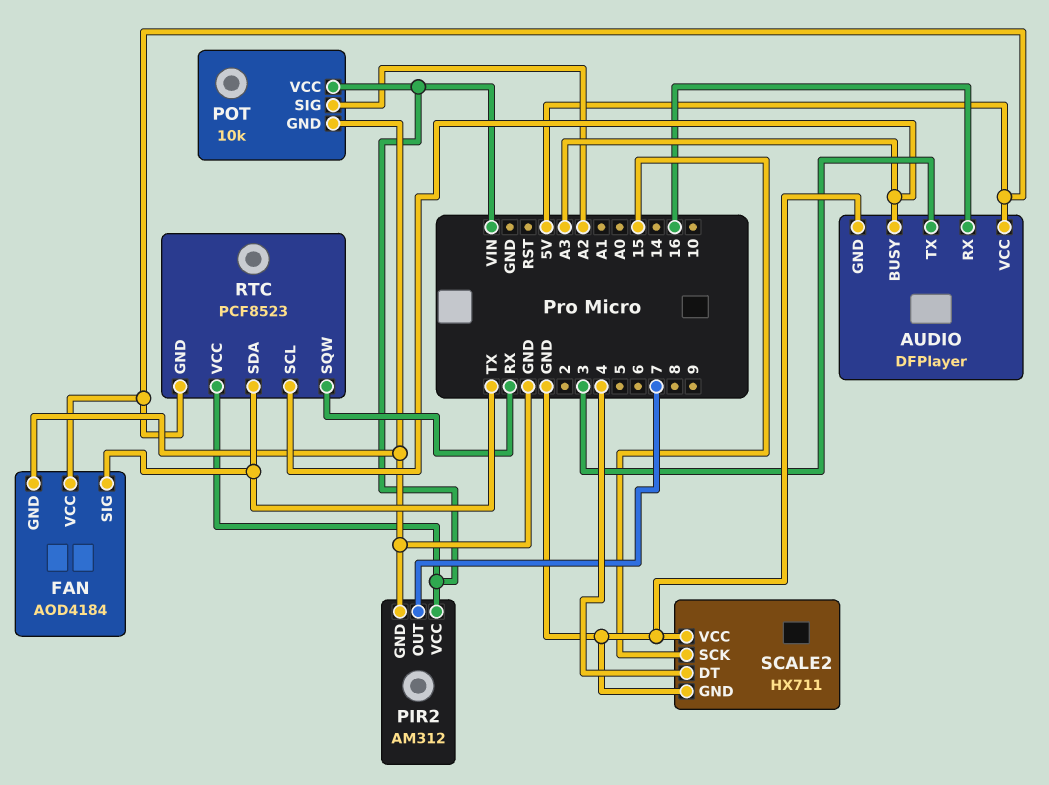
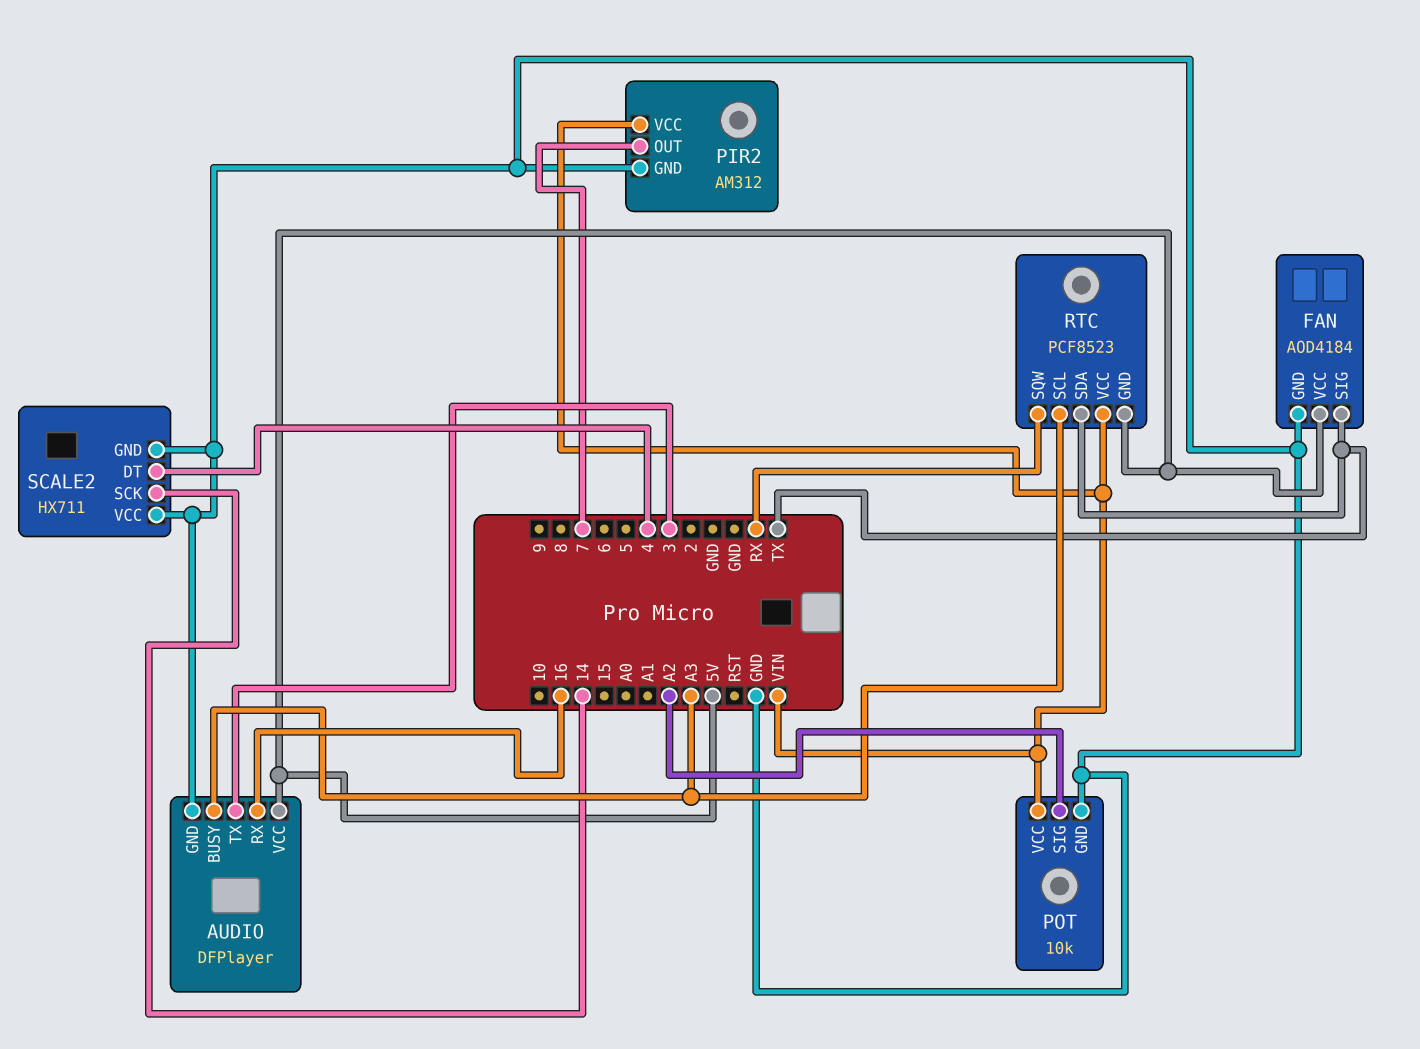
SCALE2 pin SCK: 15 -> 14

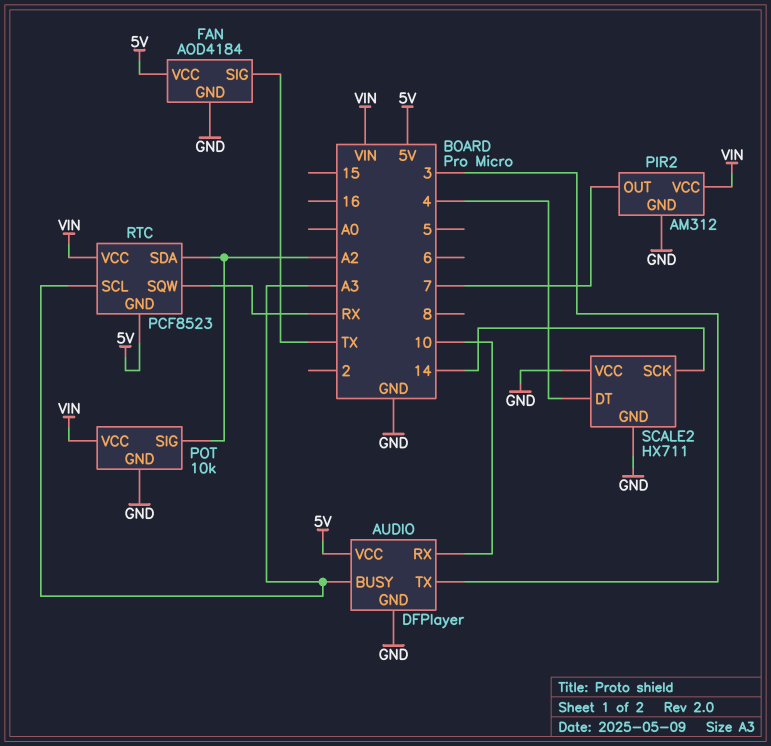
AUDIO pin RX: 16 -> 10
RTC pin SDA: TX -> A2

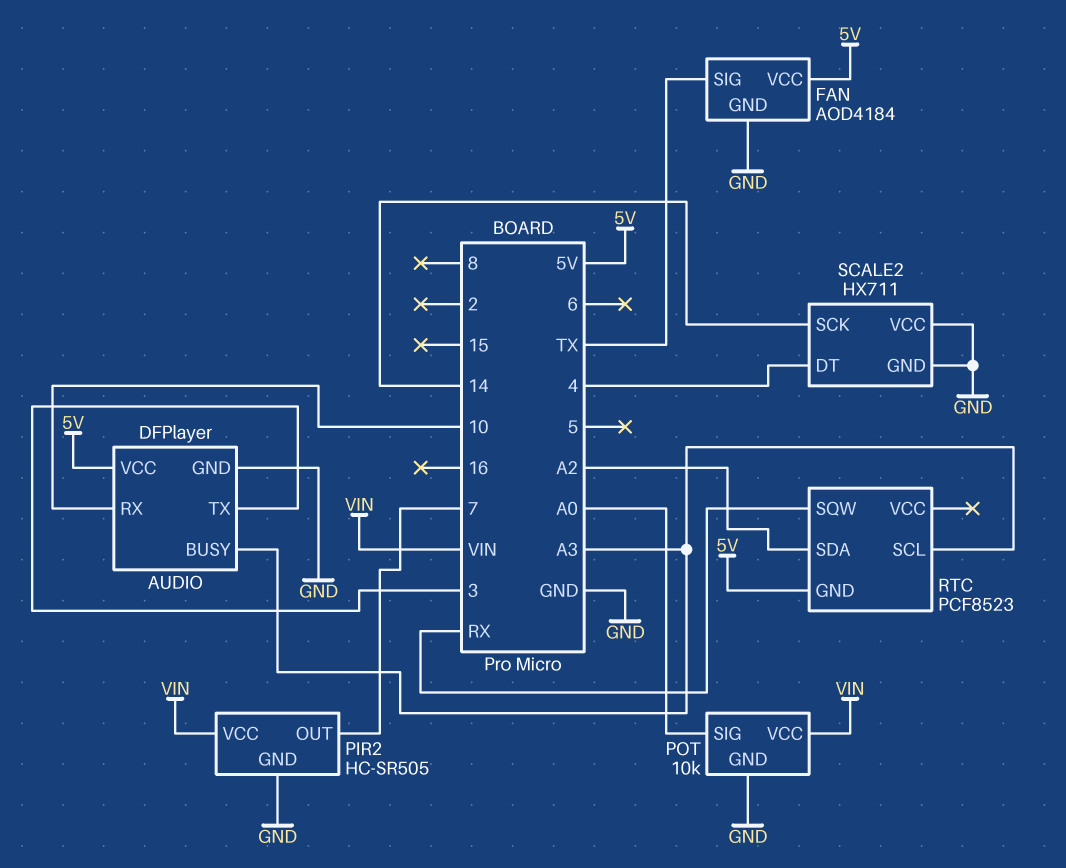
PIR2: AM312 -> HC-SR505
POT pin SIG: A2 -> A0
RTC pin VCC: VIN -> none

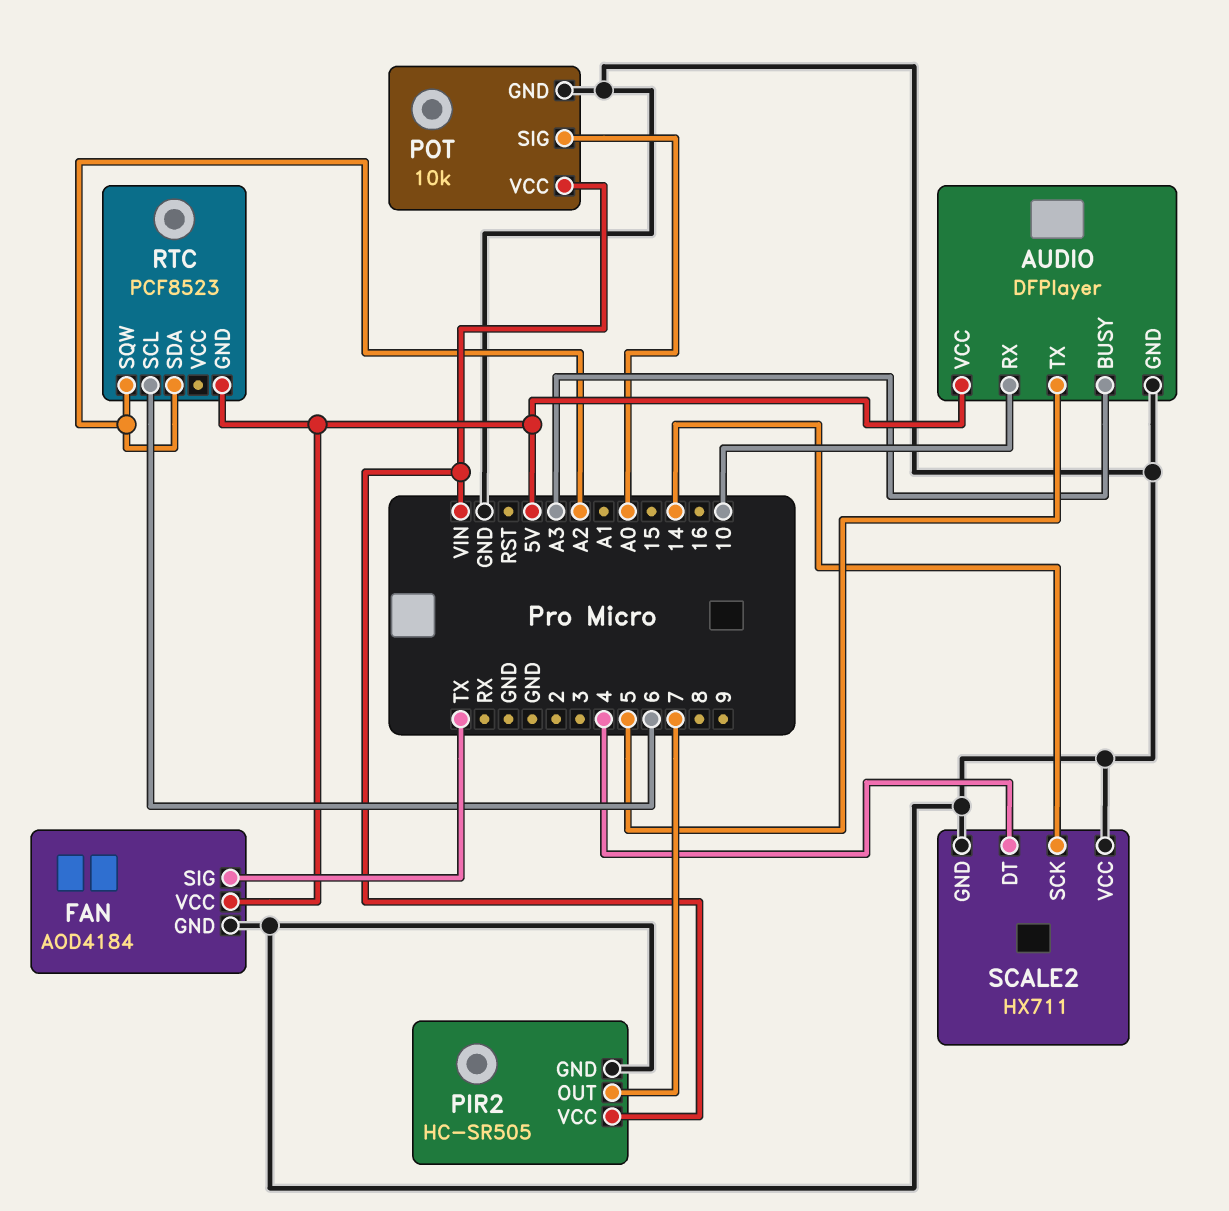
AUDIO pin TX: 3 -> 5
RTC pin SCL: A3 -> 6
RTC pin SQW: RX -> A2

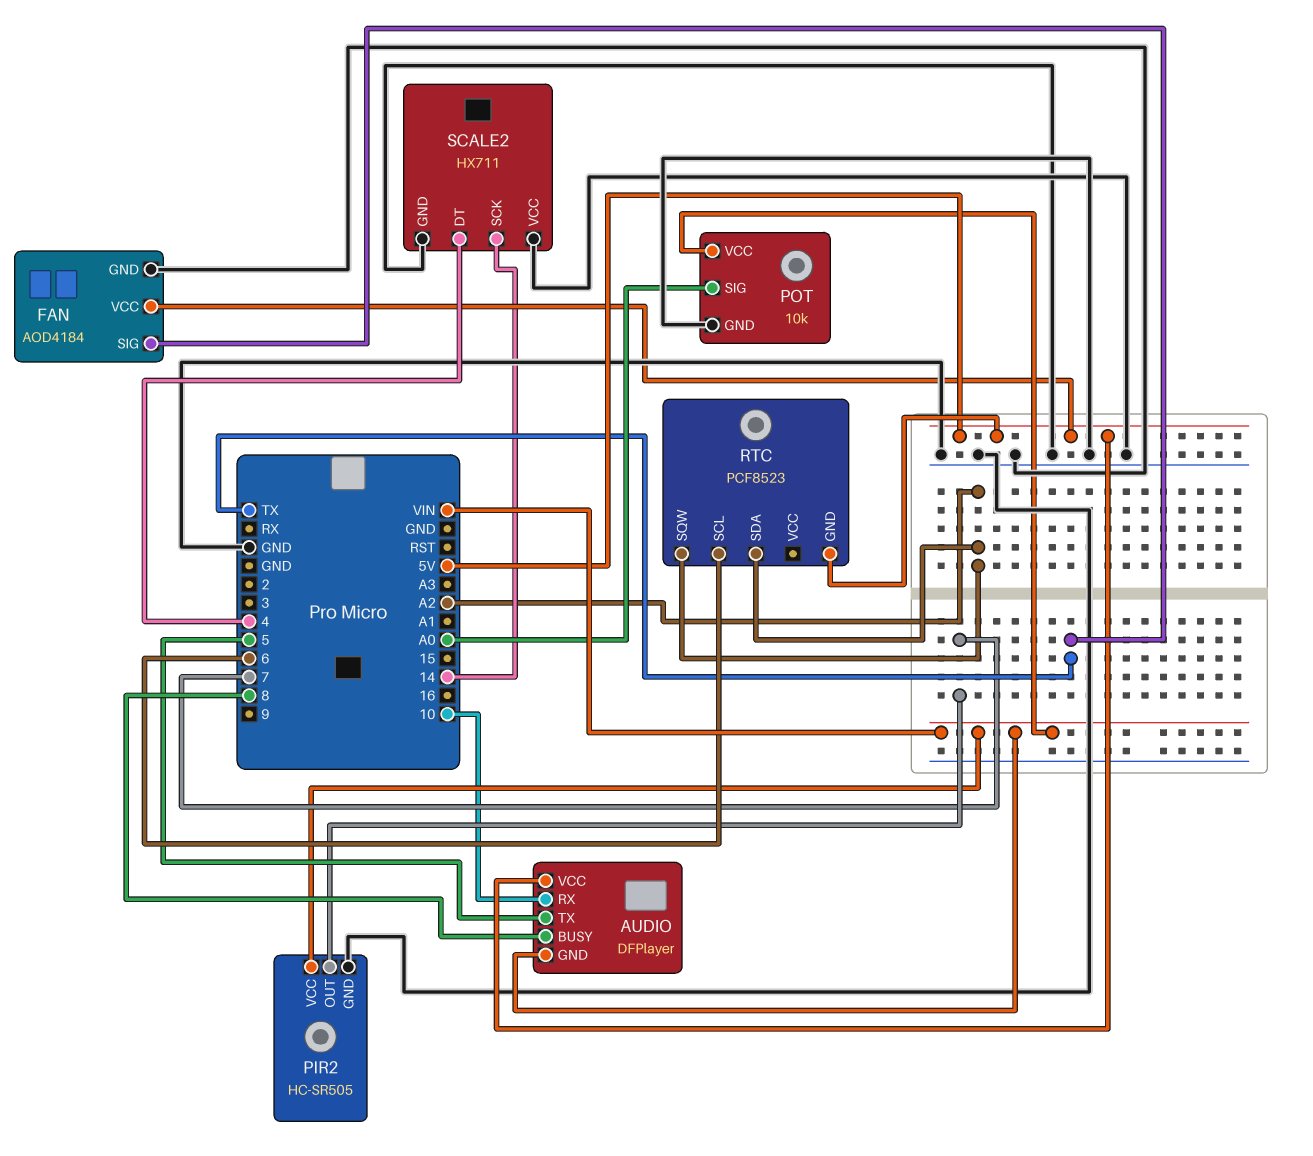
AUDIO pin BUSY: A3 -> 8
AUDIO pin GND: GND -> VIN

